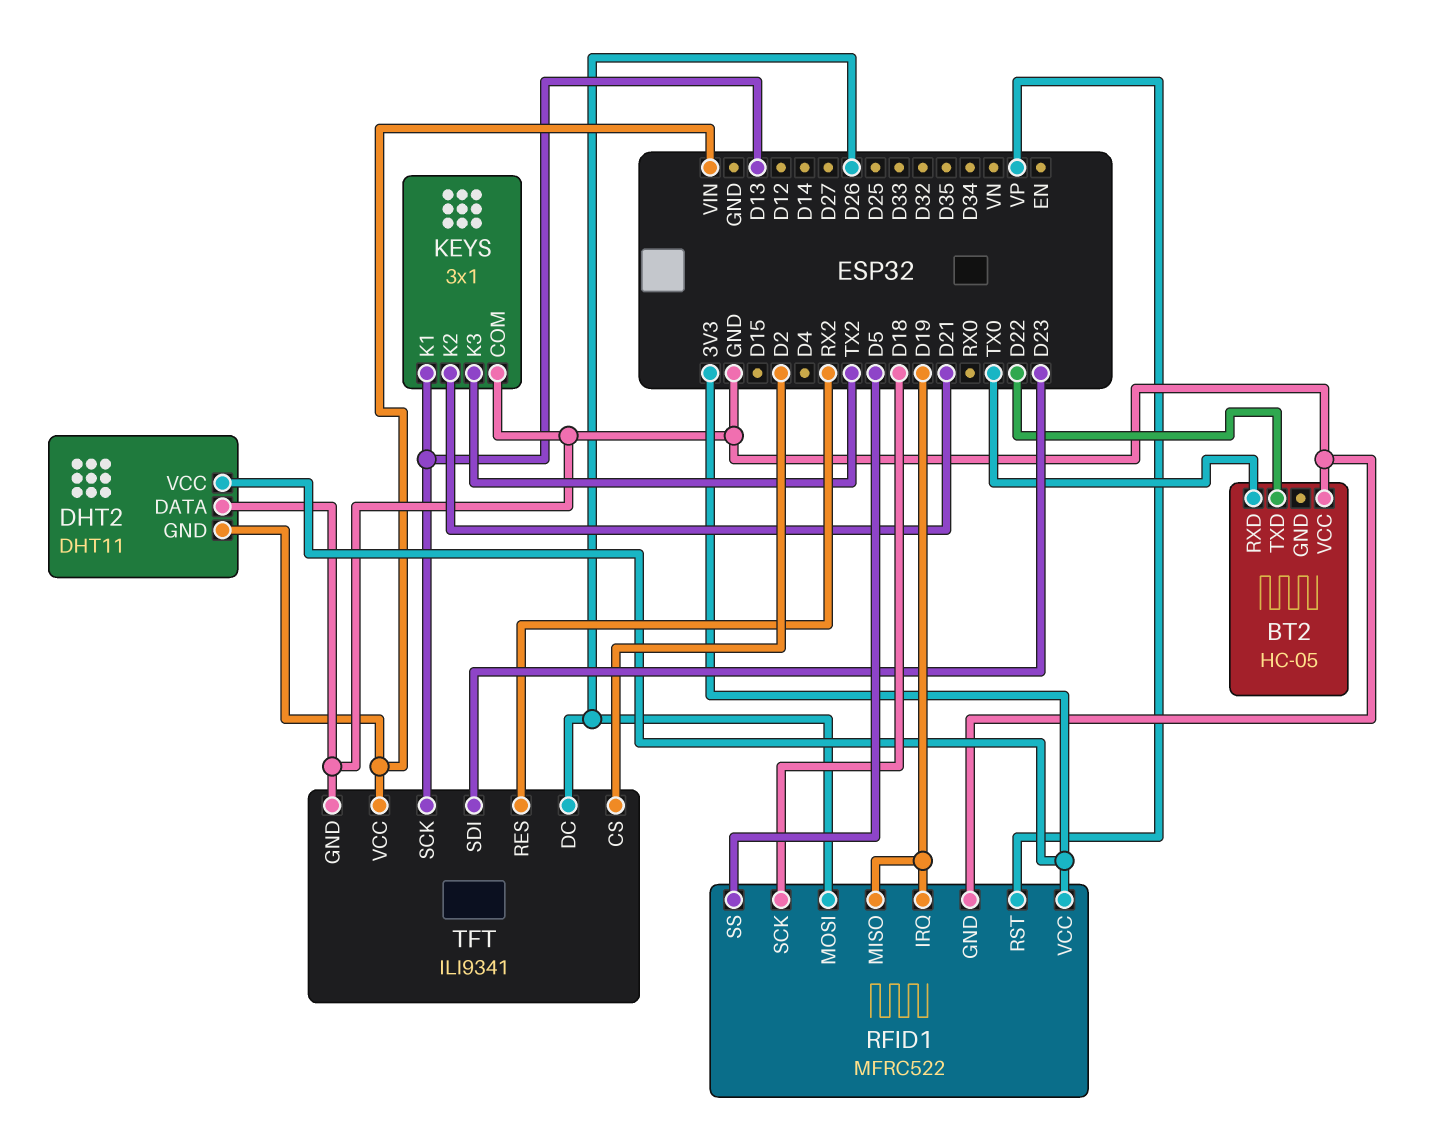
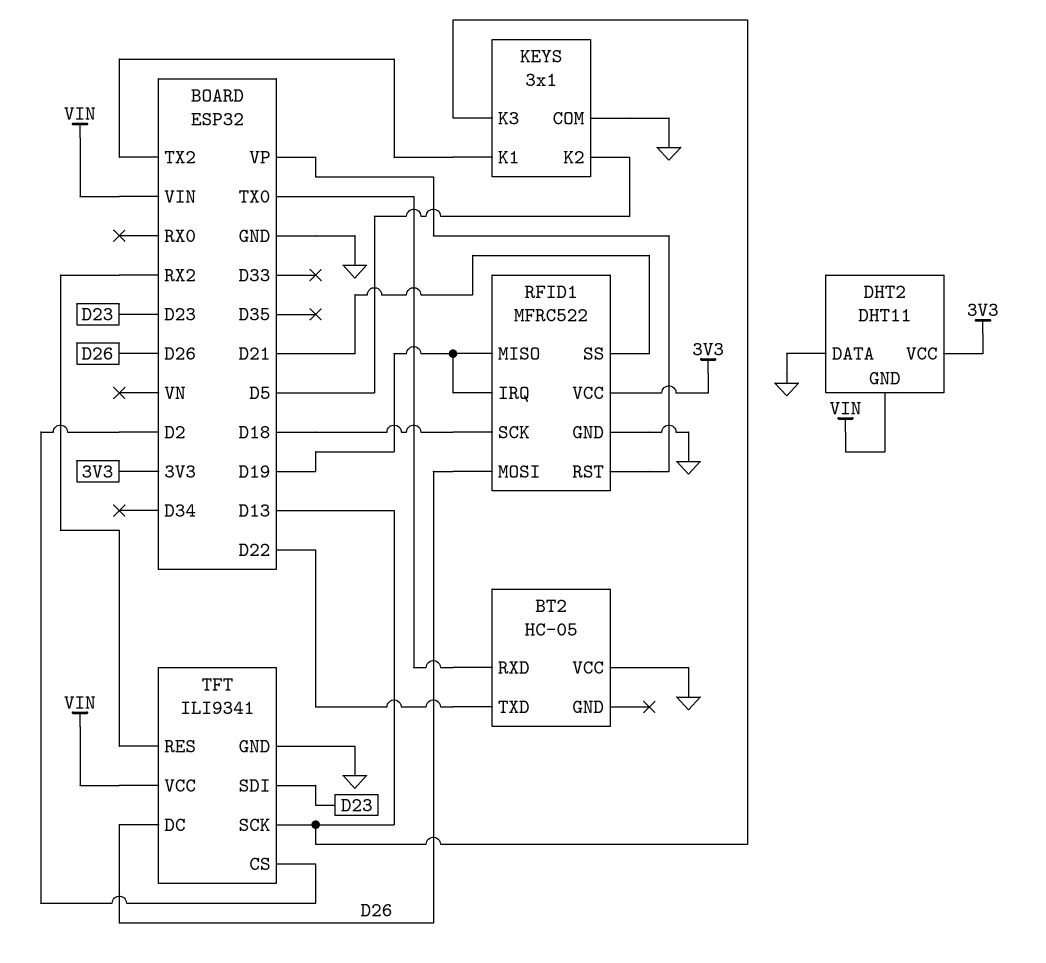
KEYS pin K1: D13 -> TX2
KEYS pin K2: D21 -> D5
KEYS pin K3: TX2 -> D13
RFID1 pin SS: D5 -> D21

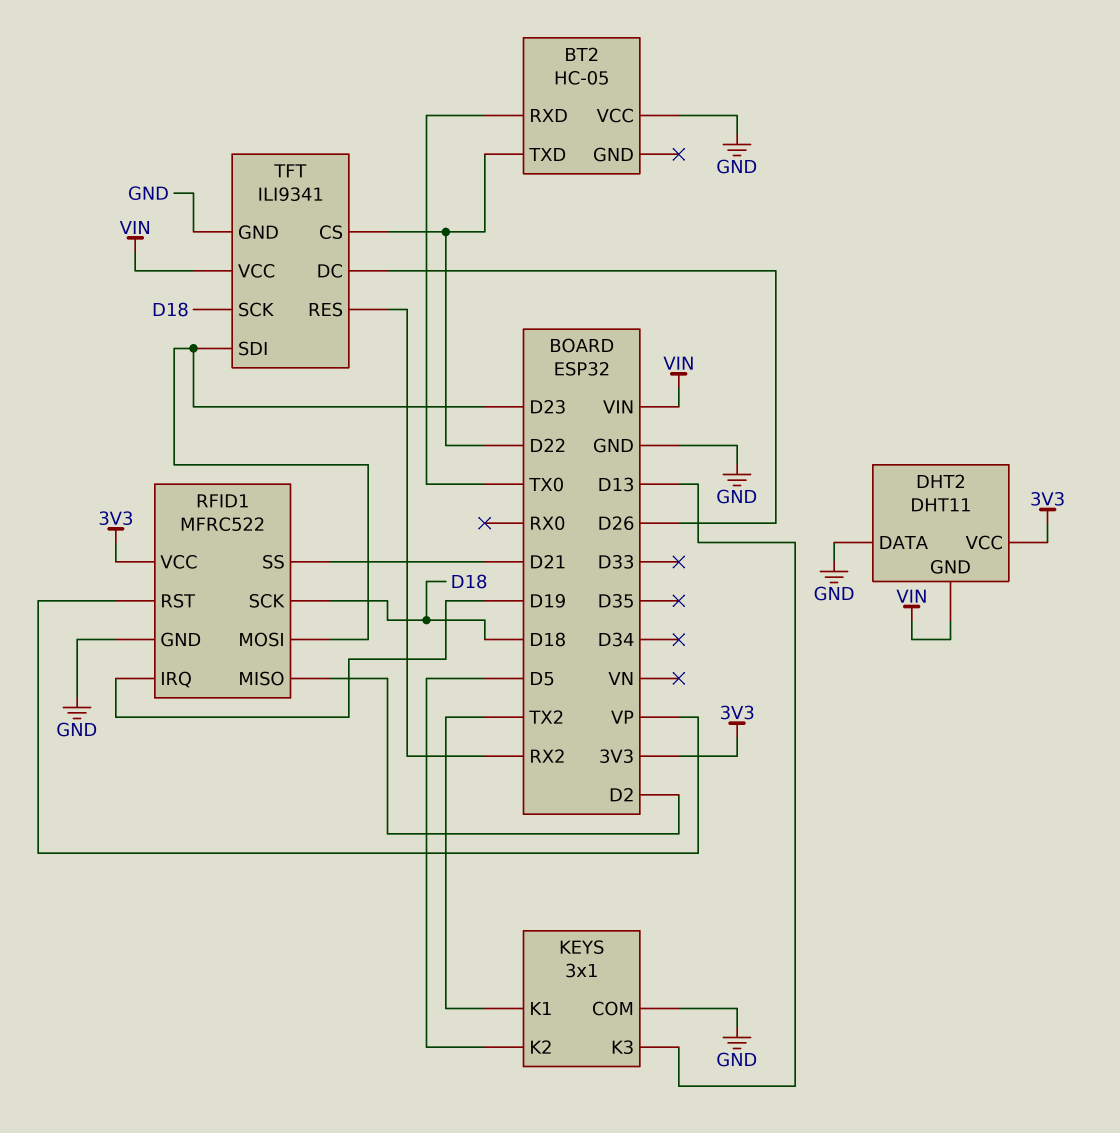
RFID1 pin MISO: D19 -> D2
RFID1 pin MOSI: D26 -> D23
TFT pin CS: D2 -> D22
TFT pin SCK: D13 -> D18

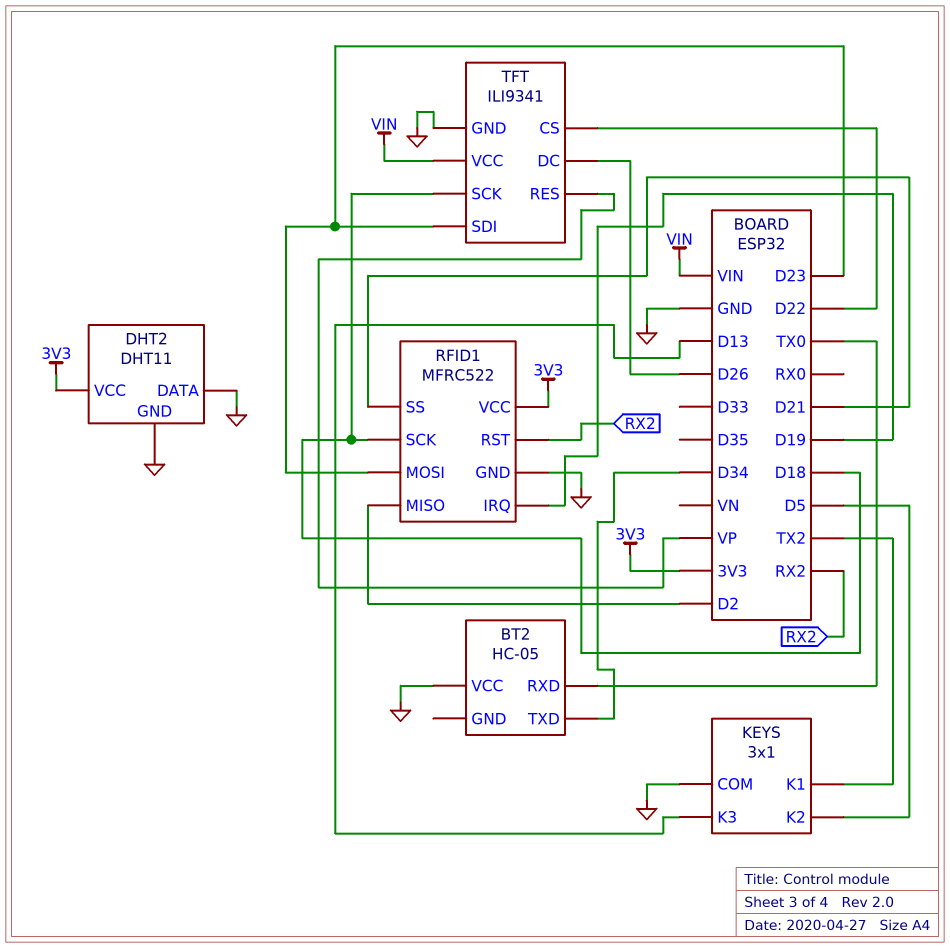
BT2 pin TXD: D22 -> D34
DHT2 pin GND: VIN -> GND
RFID1 pin RST: VP -> RX2
TFT pin RES: RX2 -> VP

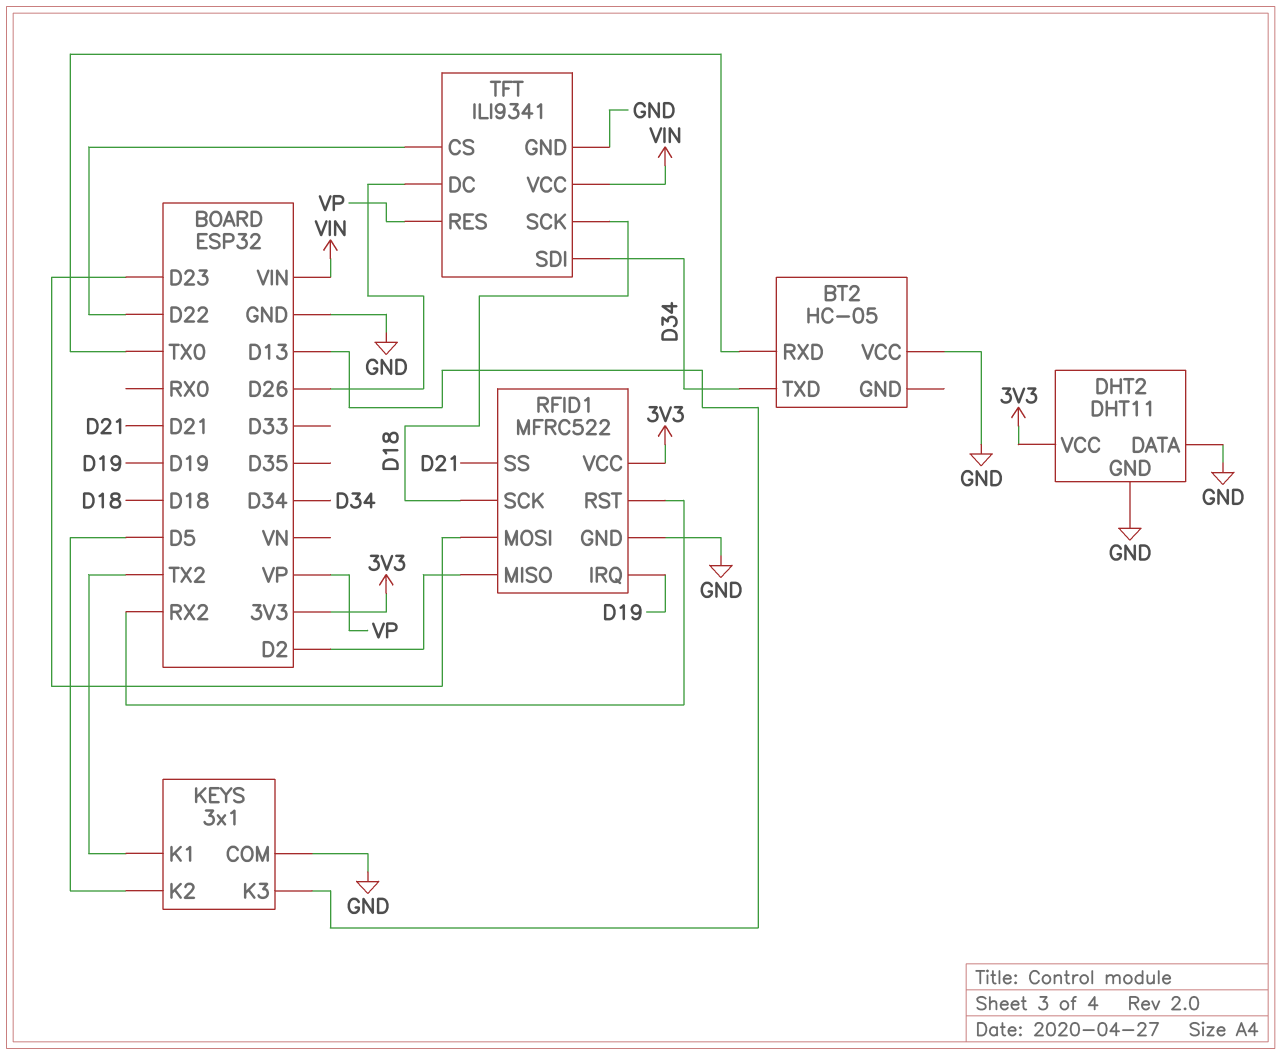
TFT pin SDI: D23 -> D34

